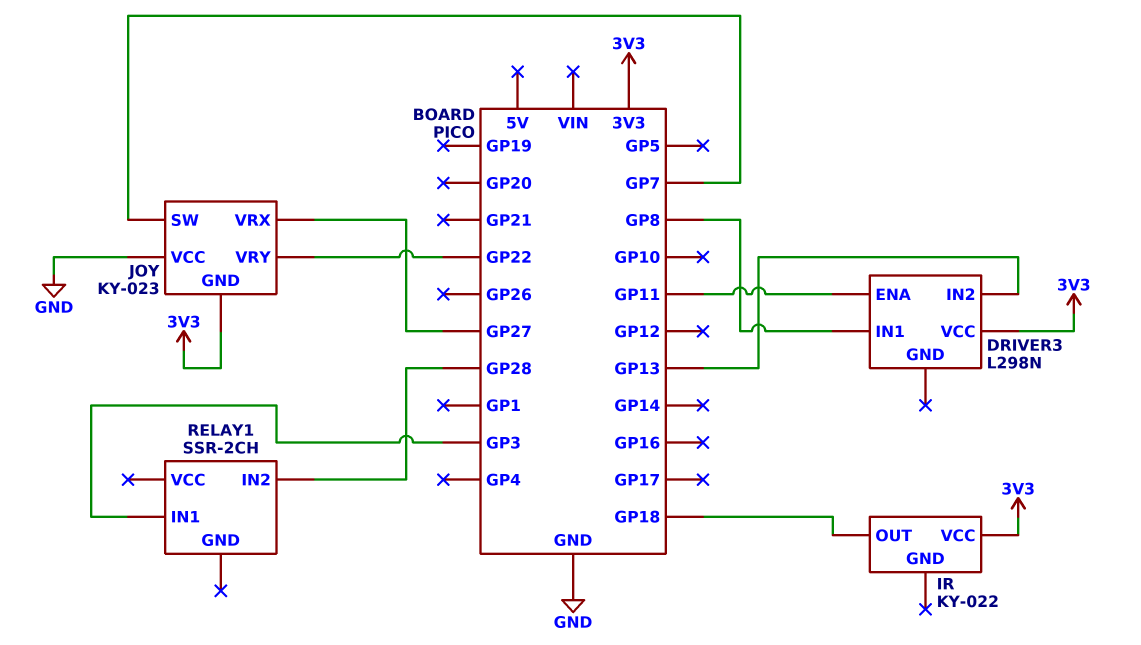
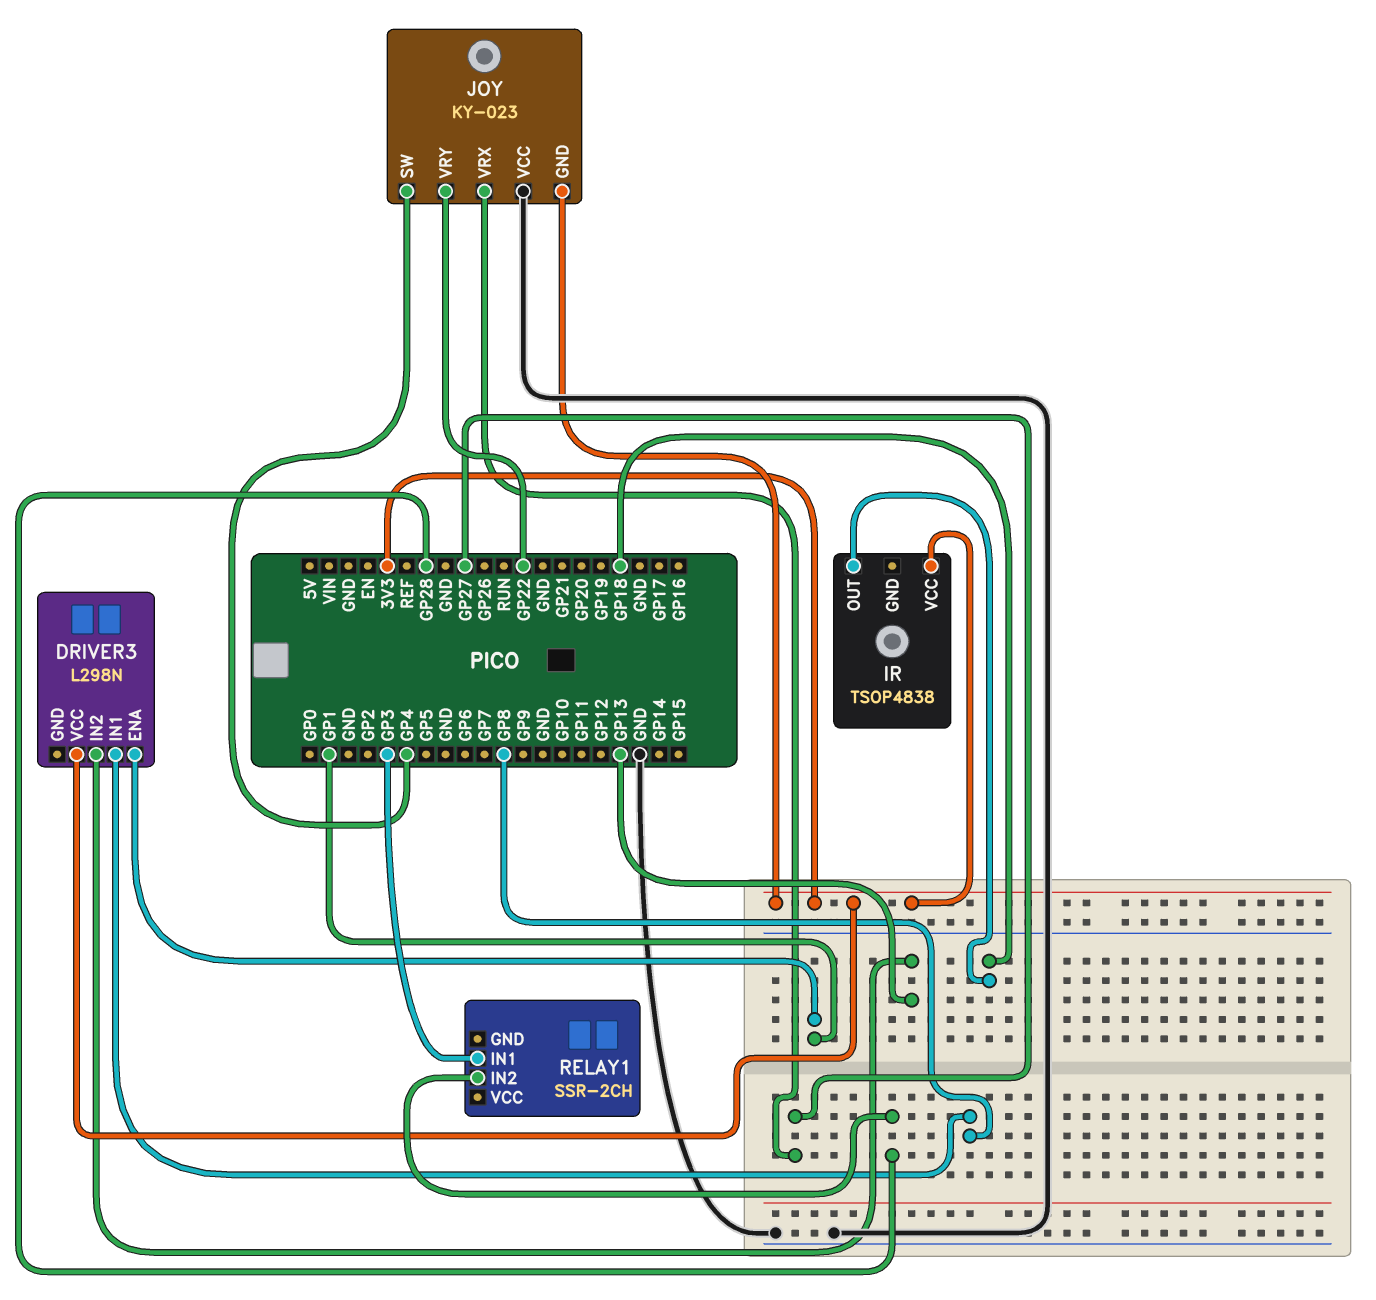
DRIVER3 pin ENA: GP11 -> GP1
IR: KY-022 -> TSOP4838
JOY pin SW: GP7 -> GP4

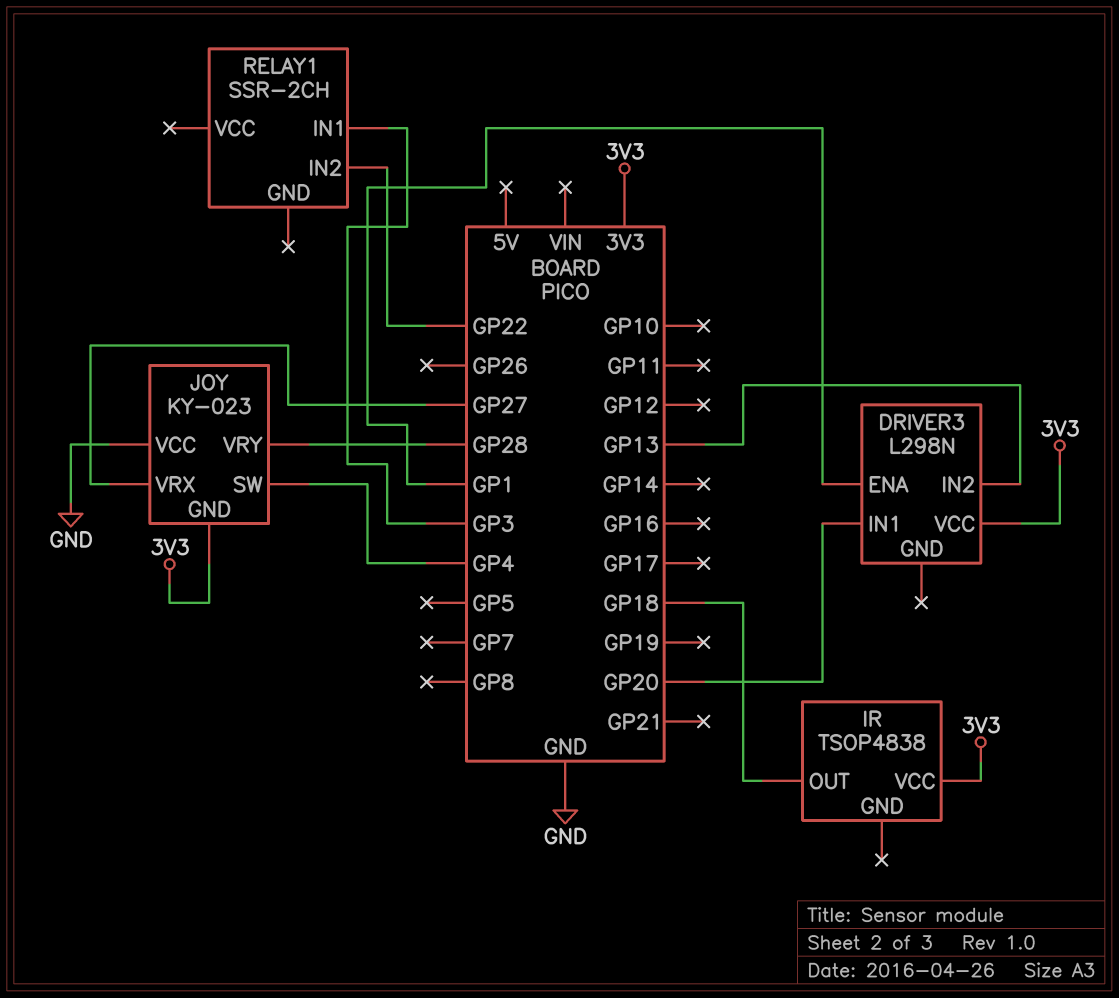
DRIVER3 pin IN1: GP8 -> GP20
JOY pin VRY: GP22 -> GP28
RELAY1 pin IN2: GP28 -> GP22

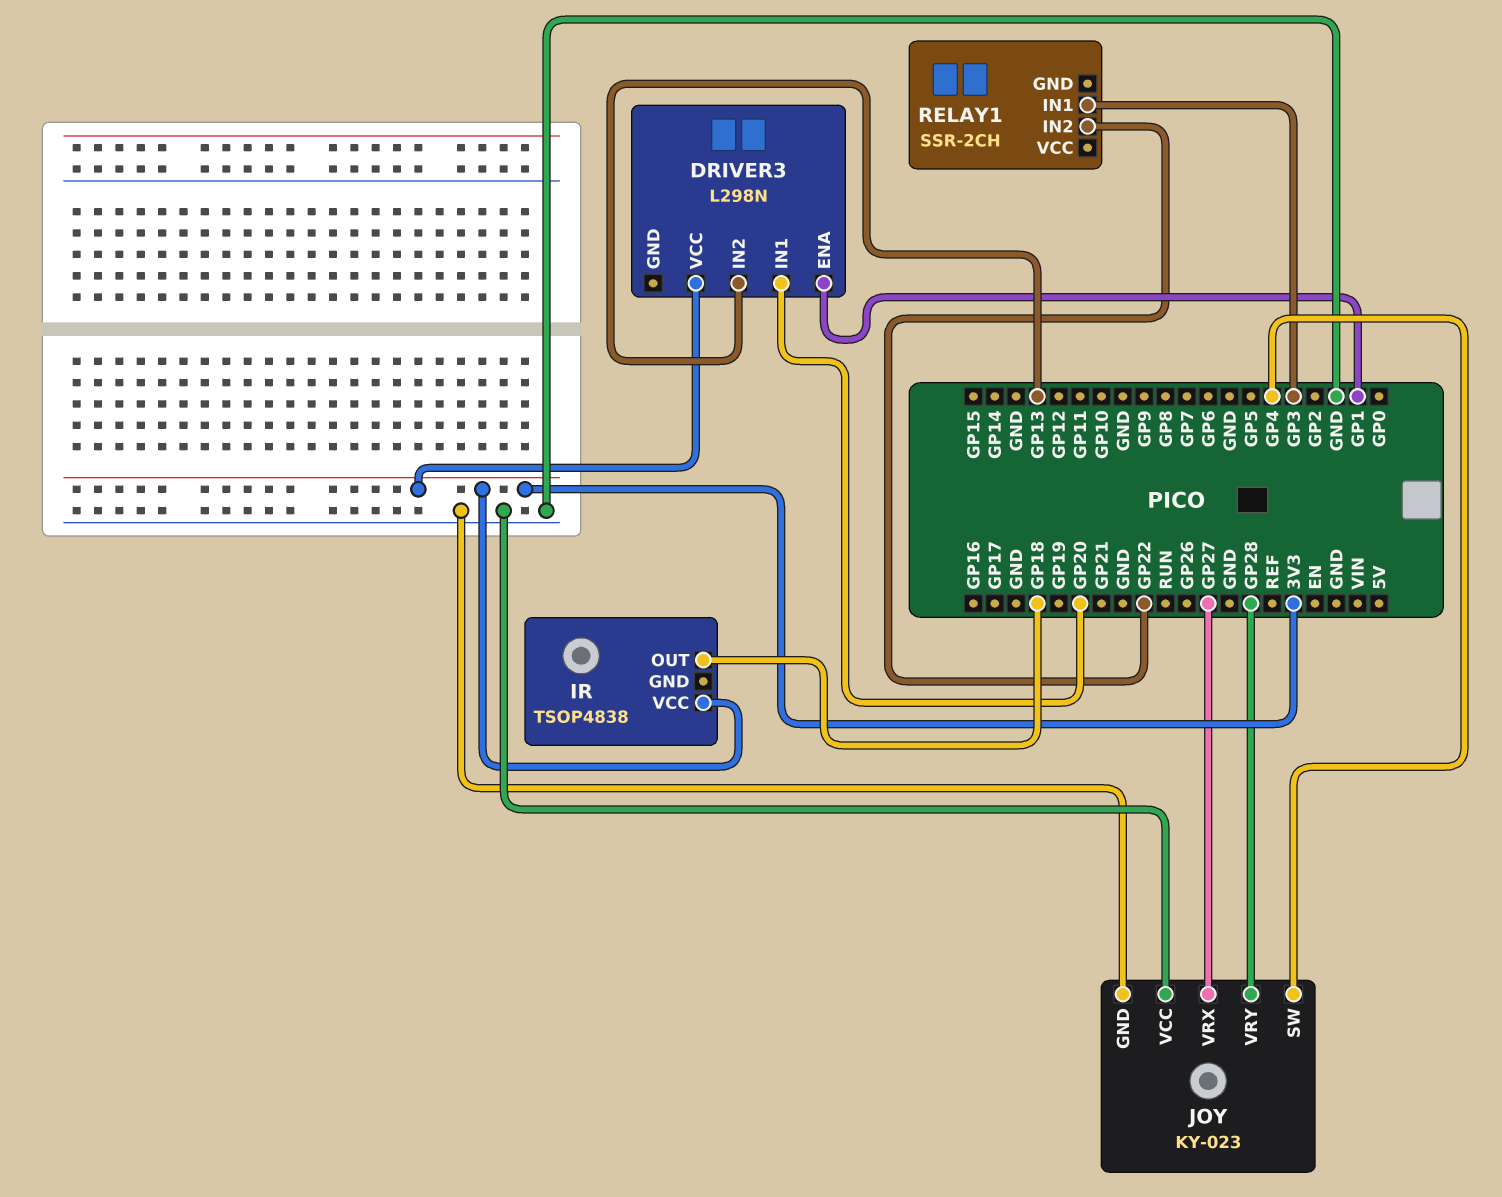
JOY pin GND: 3V3 -> GND

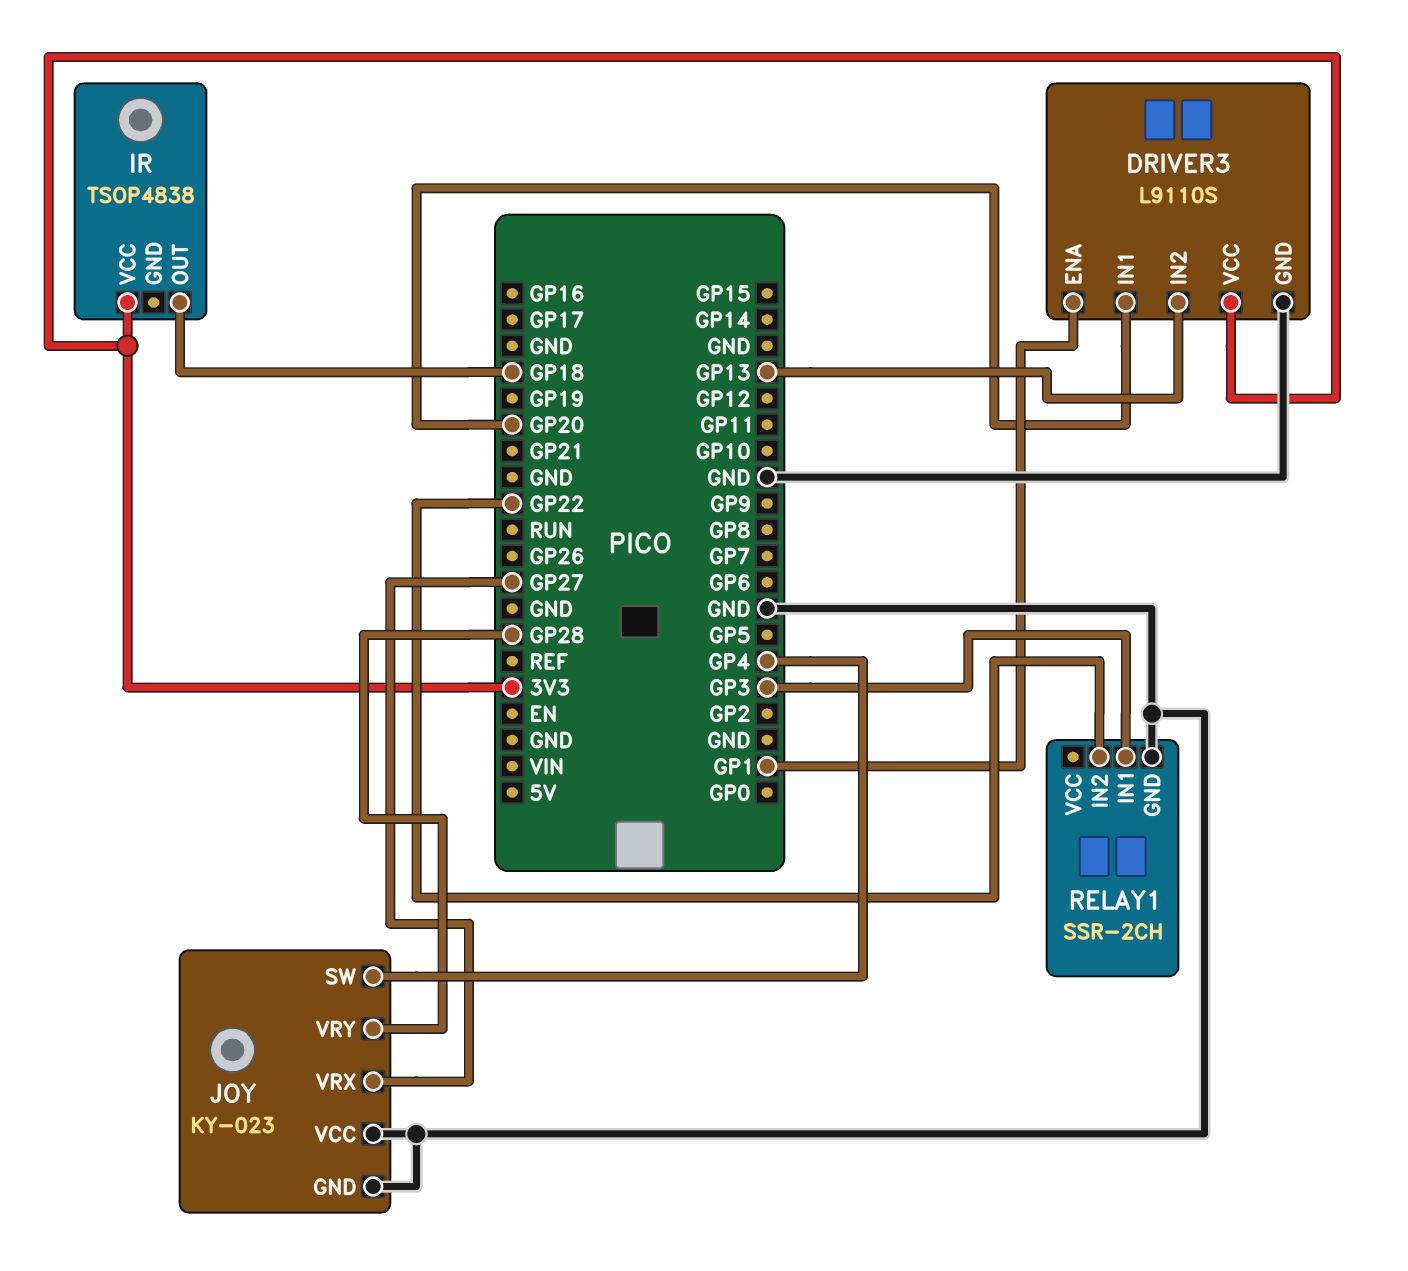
DRIVER3: L298N -> L9110S
DRIVER3 pin GND: none -> GND
RELAY1 pin GND: none -> GND

